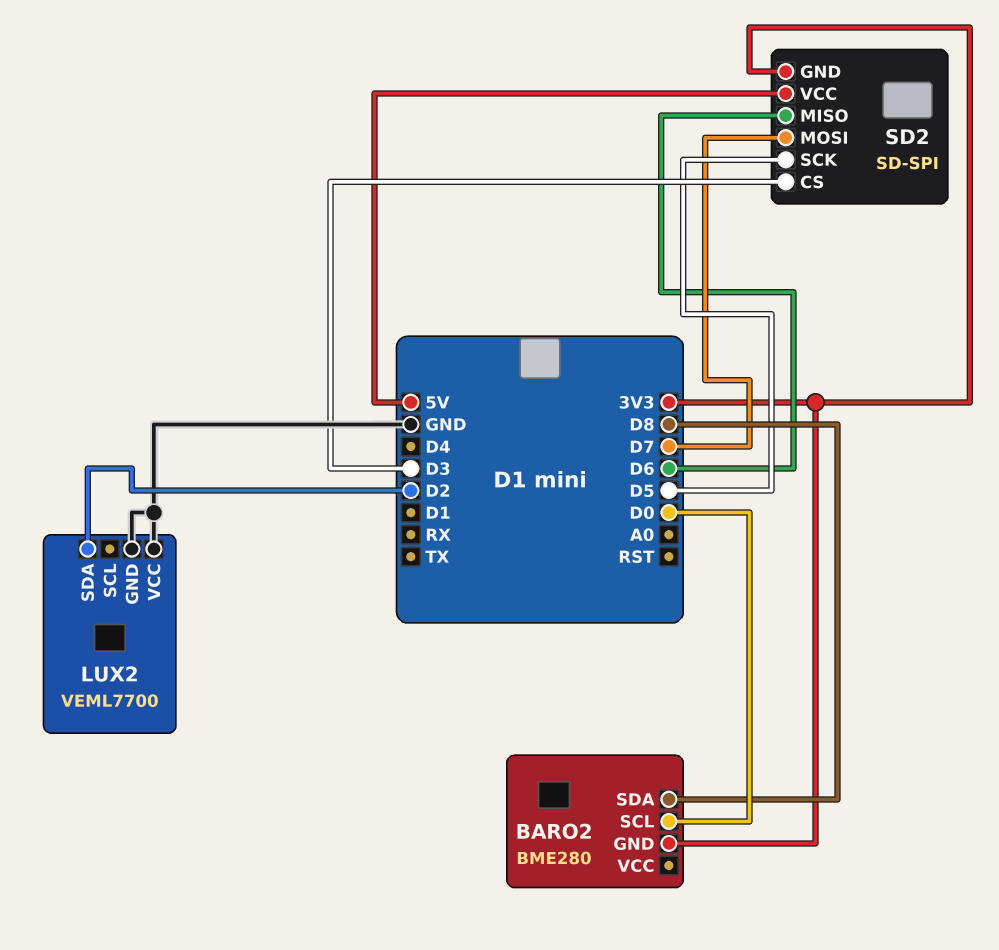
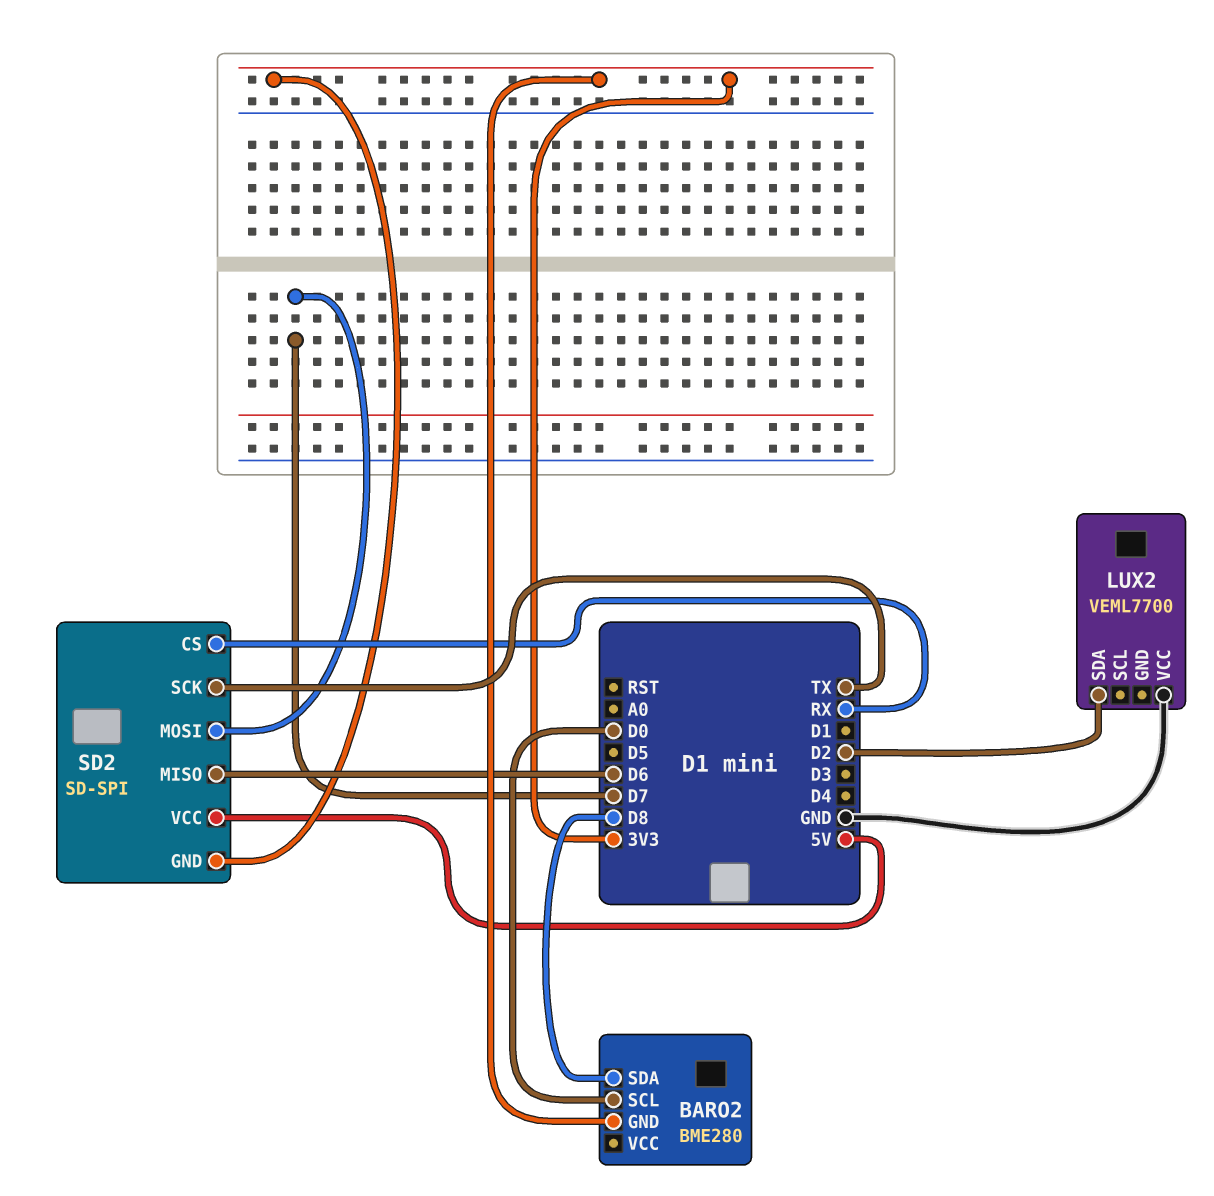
LUX2 pin GND: GND -> none
SD2 pin CS: D3 -> RX
SD2 pin SCK: D5 -> TX

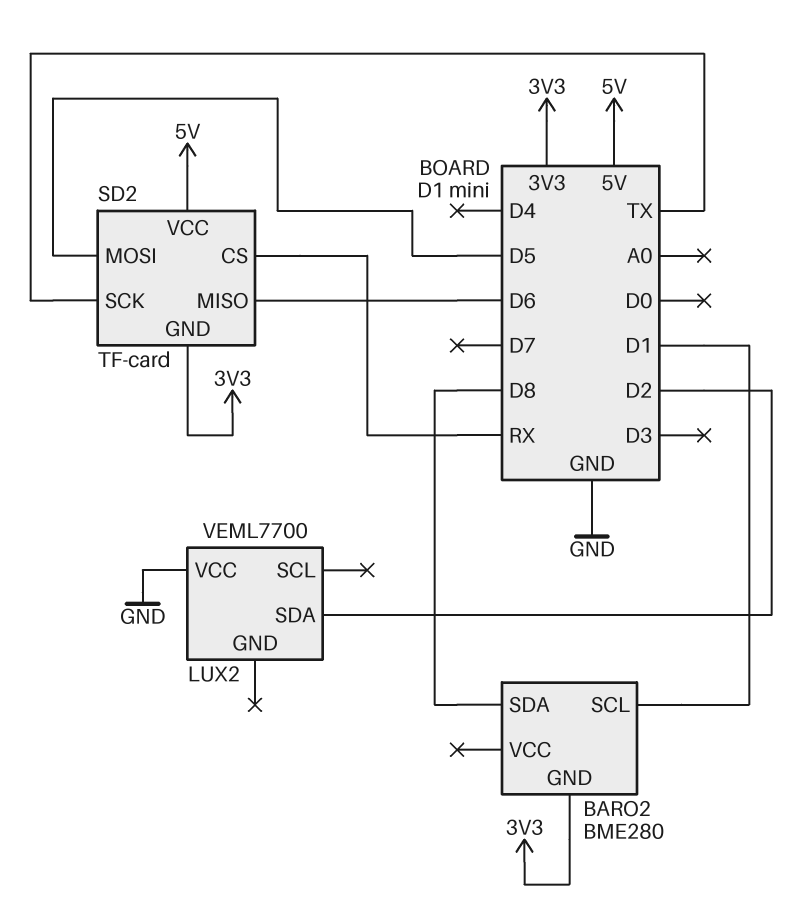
BARO2 pin SCL: D0 -> D1
SD2: SD-SPI -> TF-card
SD2 pin MOSI: D7 -> D5

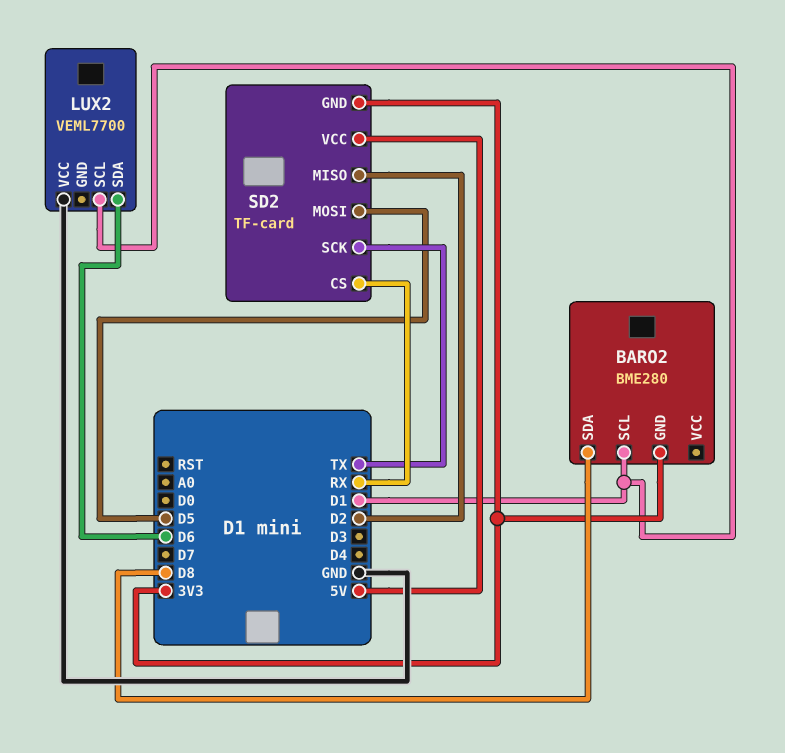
LUX2 pin SCL: none -> D1
LUX2 pin SDA: D2 -> D6
SD2 pin MISO: D6 -> D2

